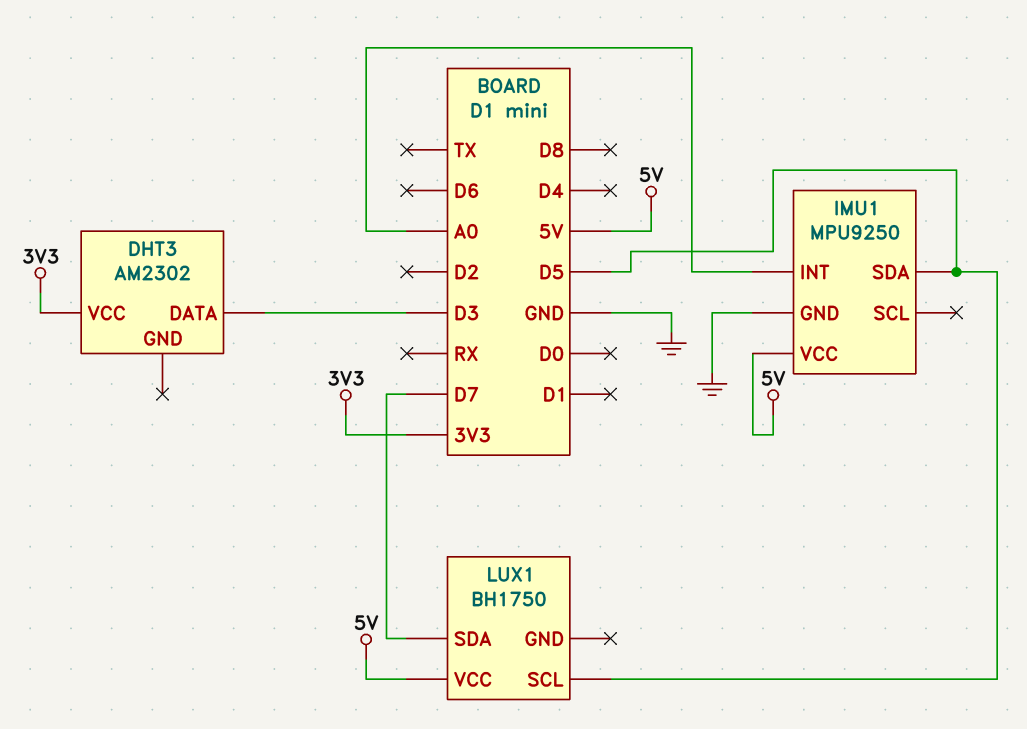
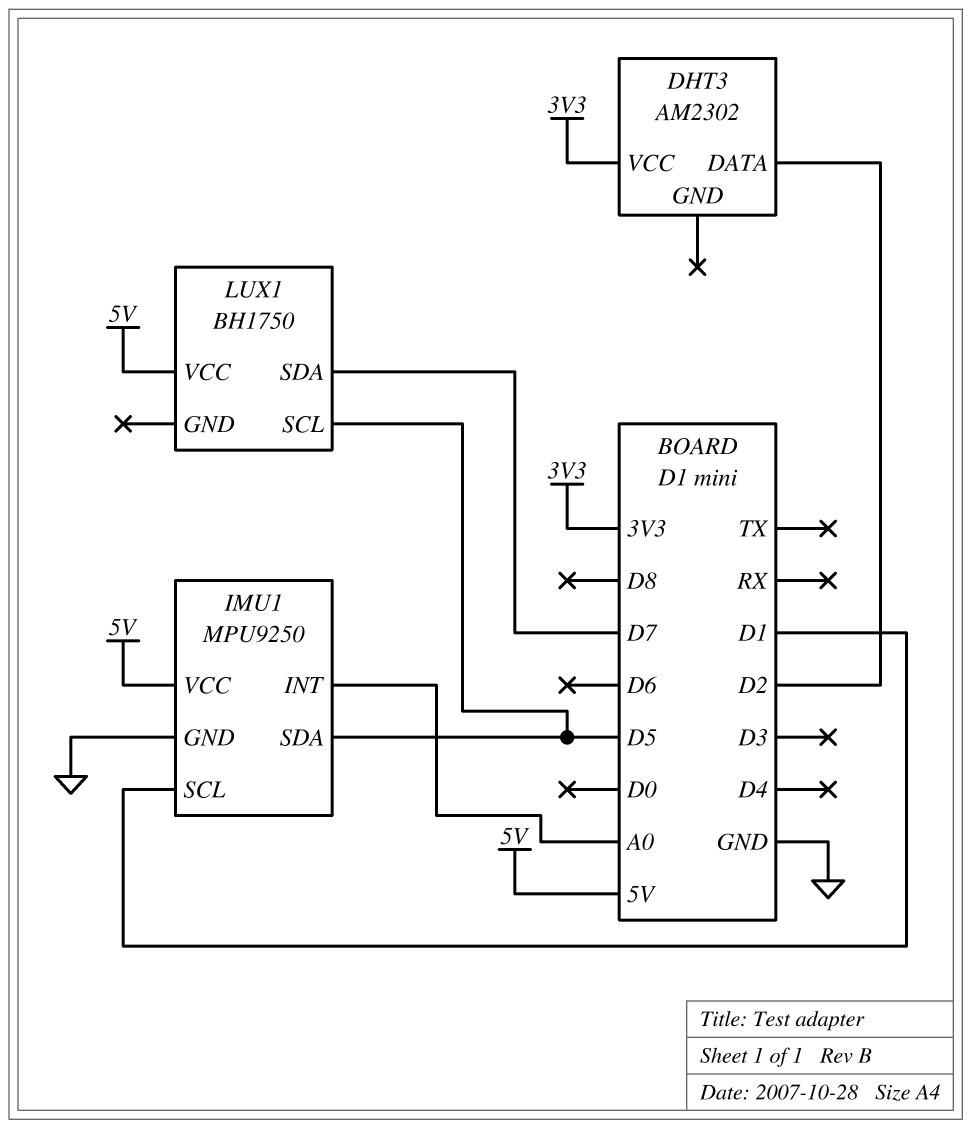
DHT3 pin DATA: D3 -> D2
IMU1 pin SCL: none -> D1

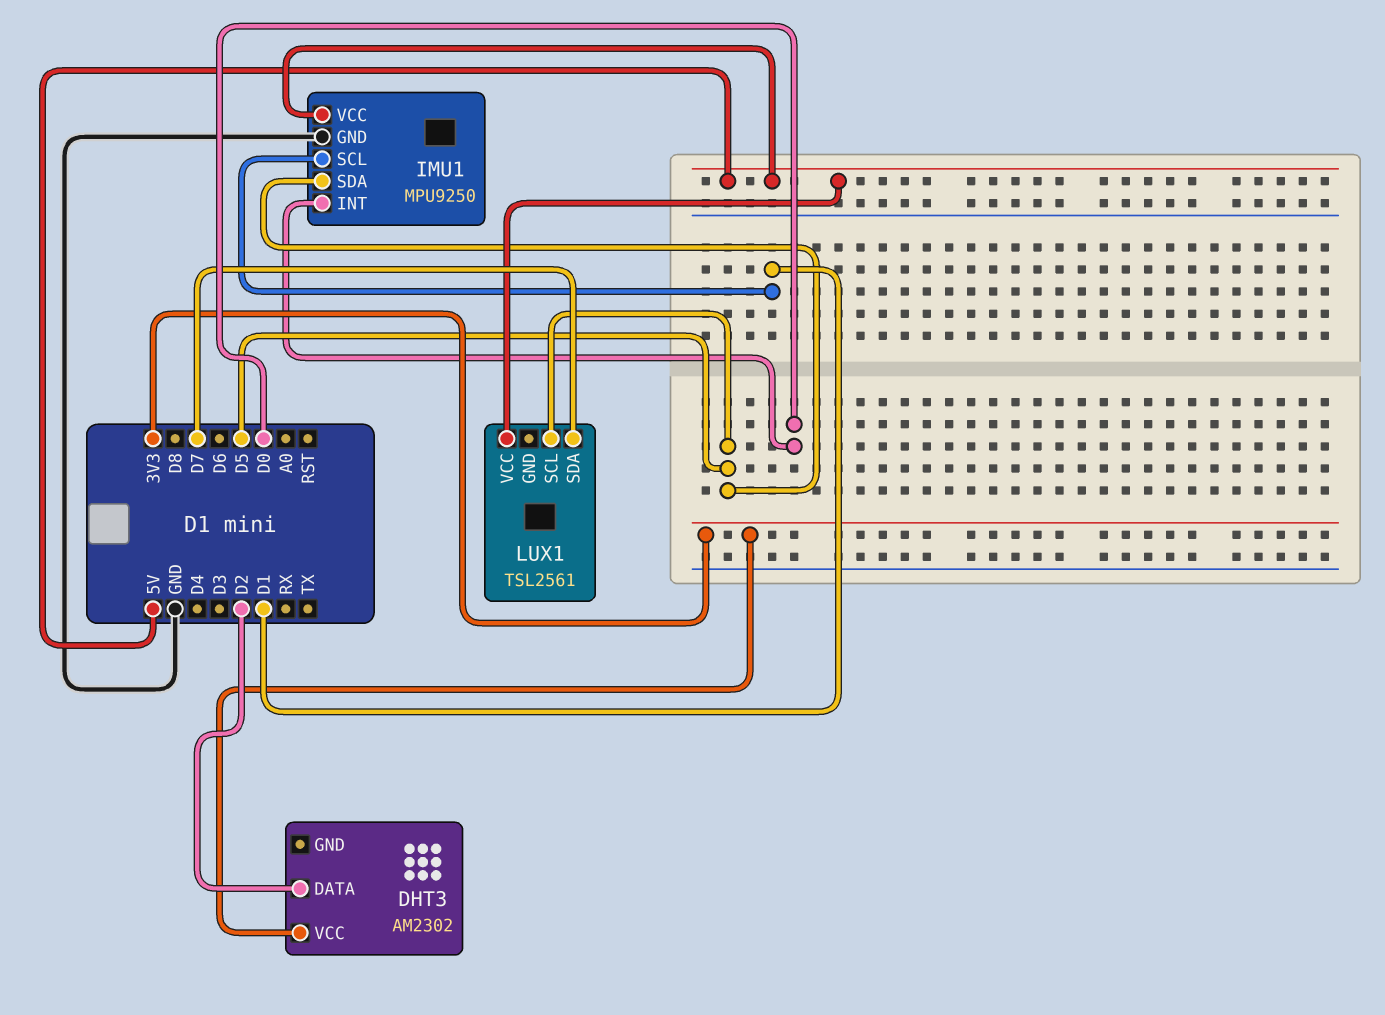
IMU1 pin INT: A0 -> D0
LUX1: BH1750 -> TSL2561

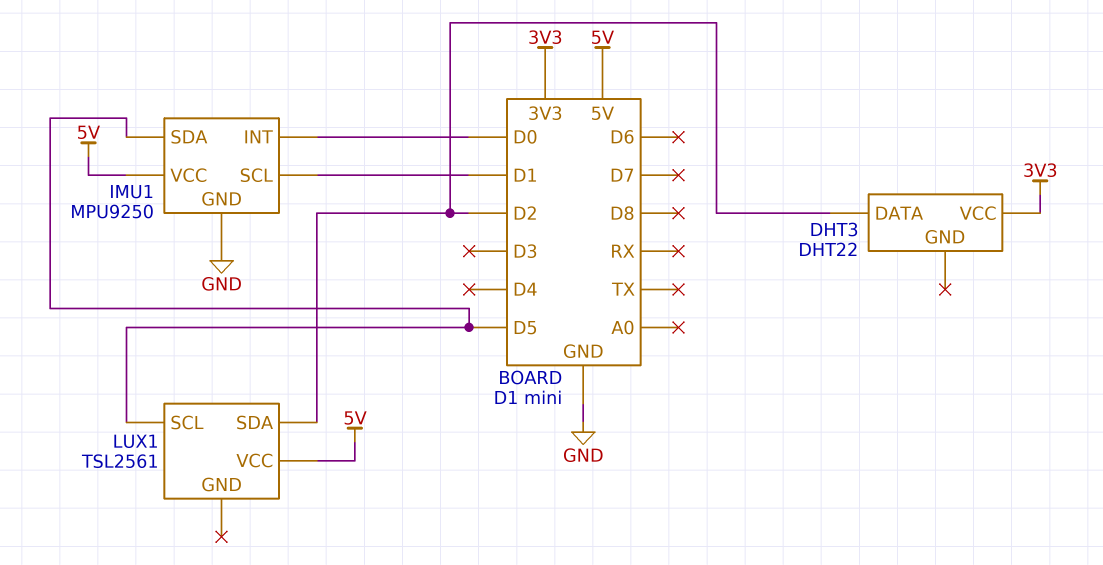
DHT3: AM2302 -> DHT22
LUX1 pin SDA: D7 -> D2

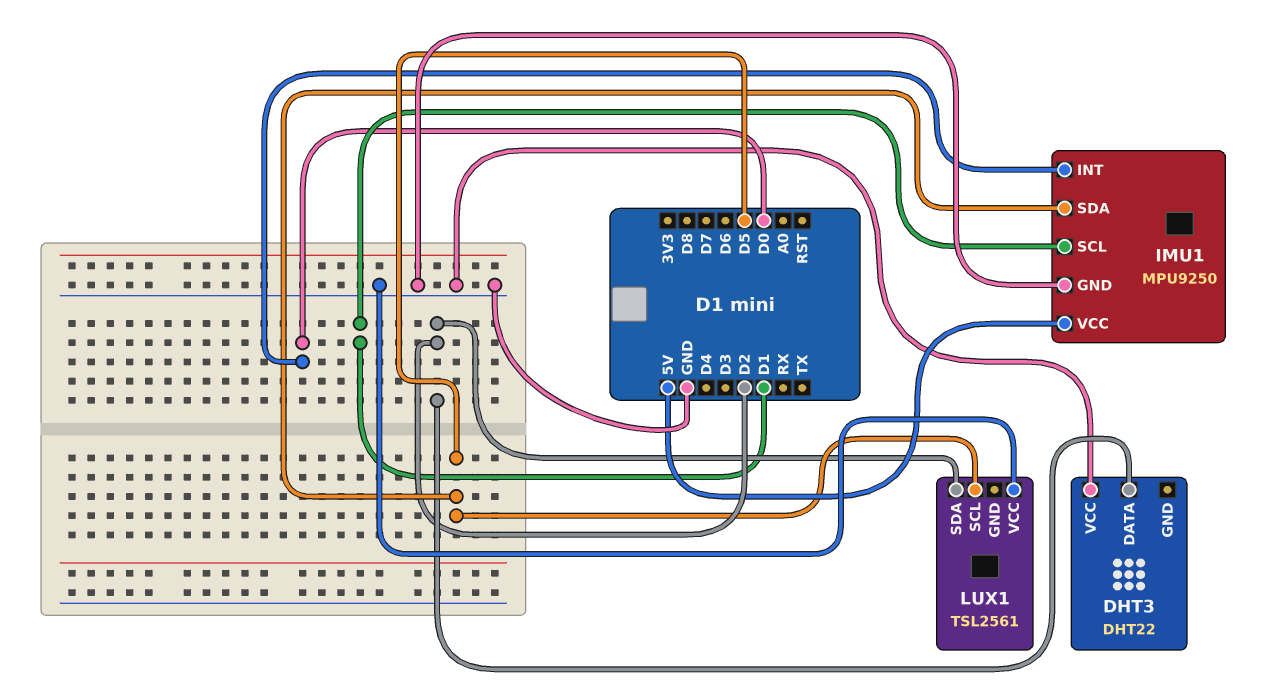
DHT3 pin VCC: 3V3 -> GND
LUX1 pin VCC: 5V -> GND

